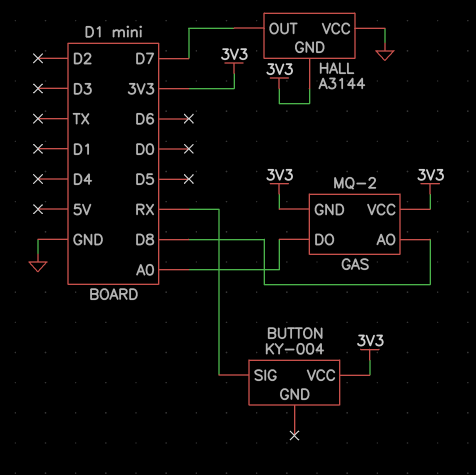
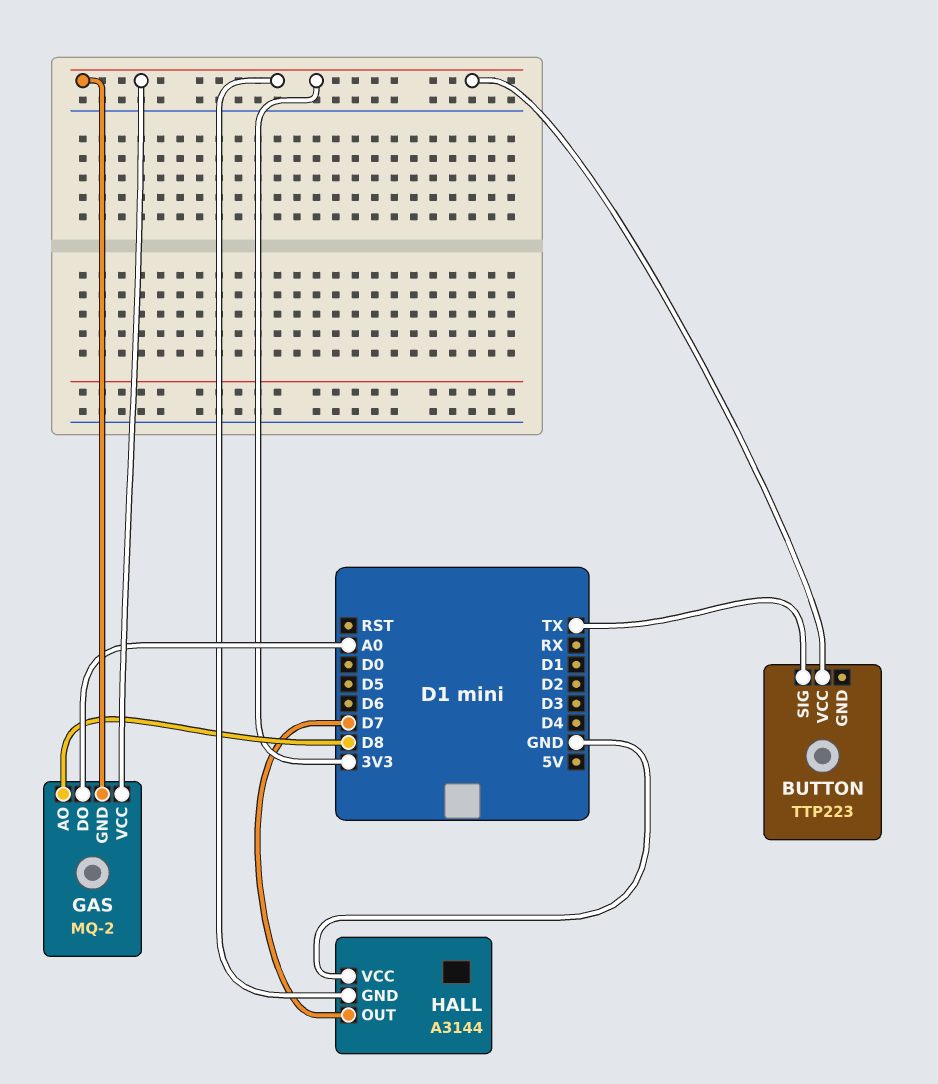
BUTTON: KY-004 -> TTP223
BUTTON pin SIG: RX -> TX

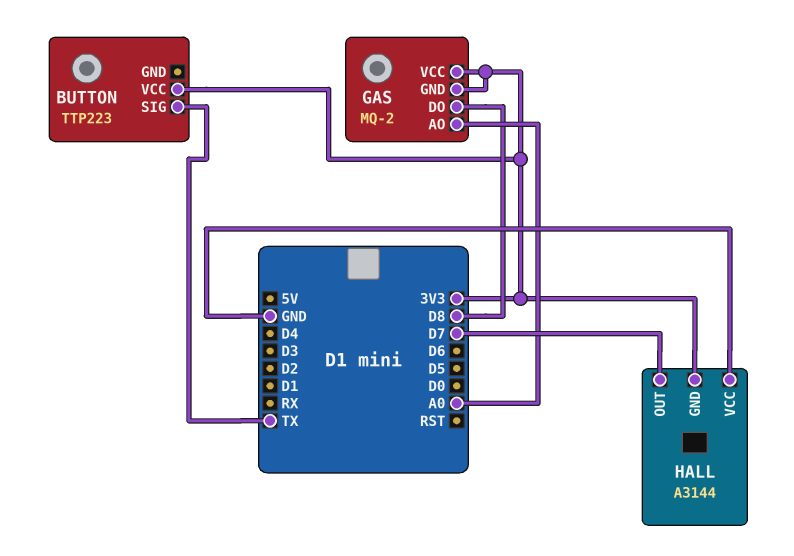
GAS pin AO: D8 -> A0
GAS pin DO: A0 -> D8

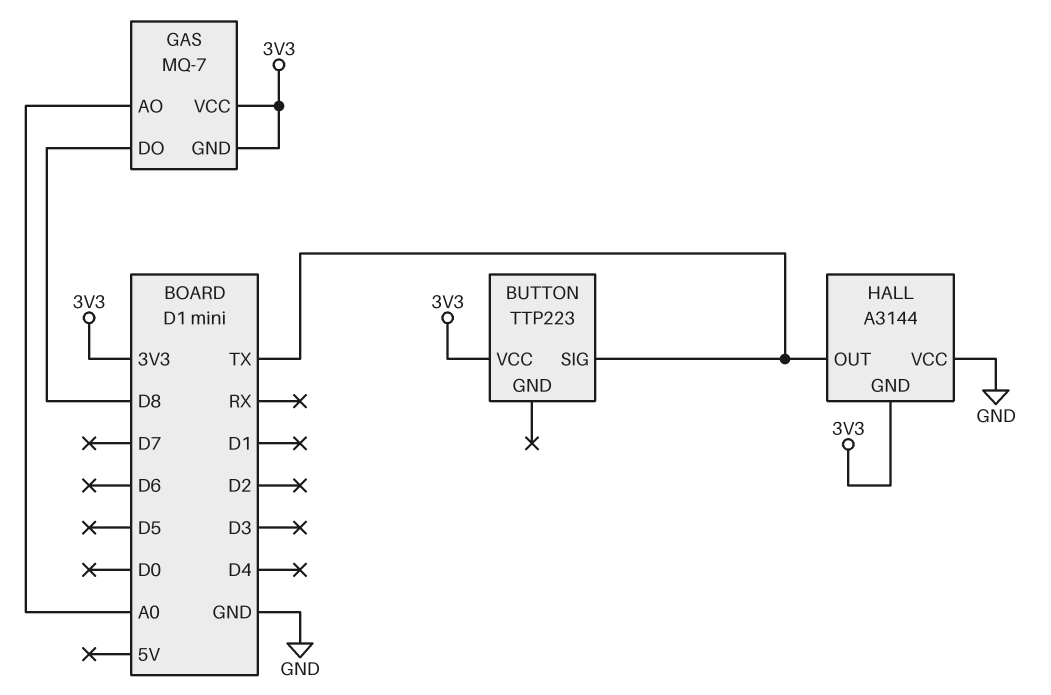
GAS: MQ-2 -> MQ-7
HALL pin OUT: D7 -> TX

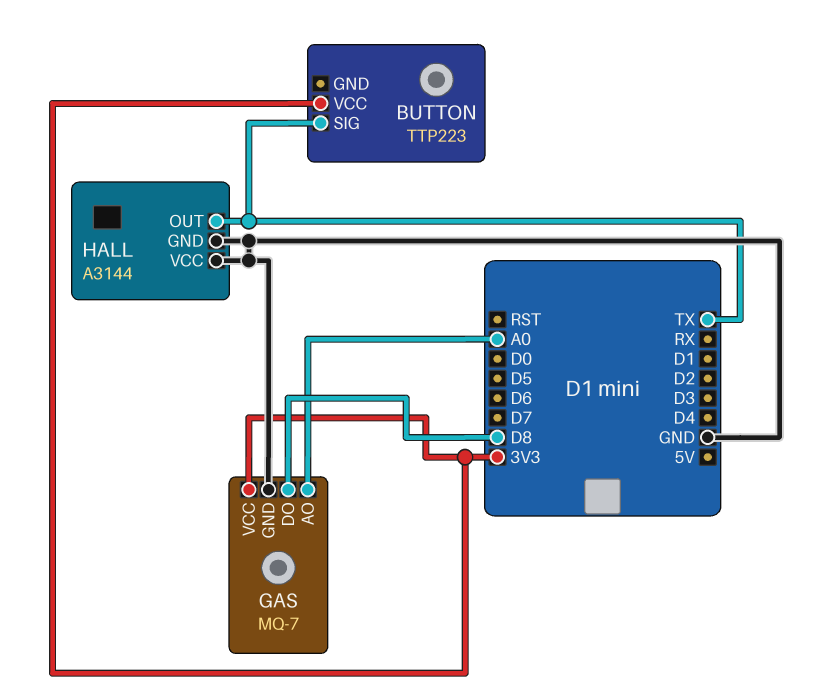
GAS pin GND: 3V3 -> GND
HALL pin GND: 3V3 -> GND

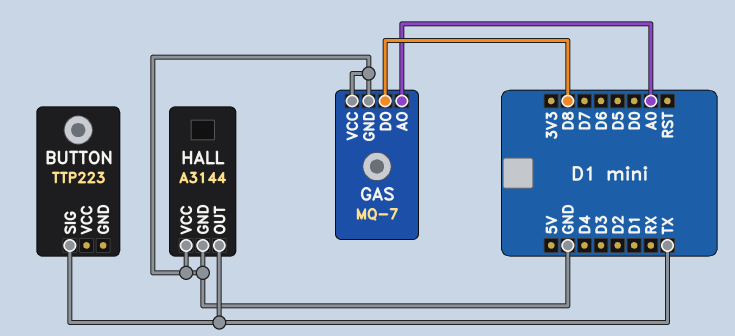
BUTTON pin VCC: 3V3 -> none
GAS pin VCC: 3V3 -> GND

